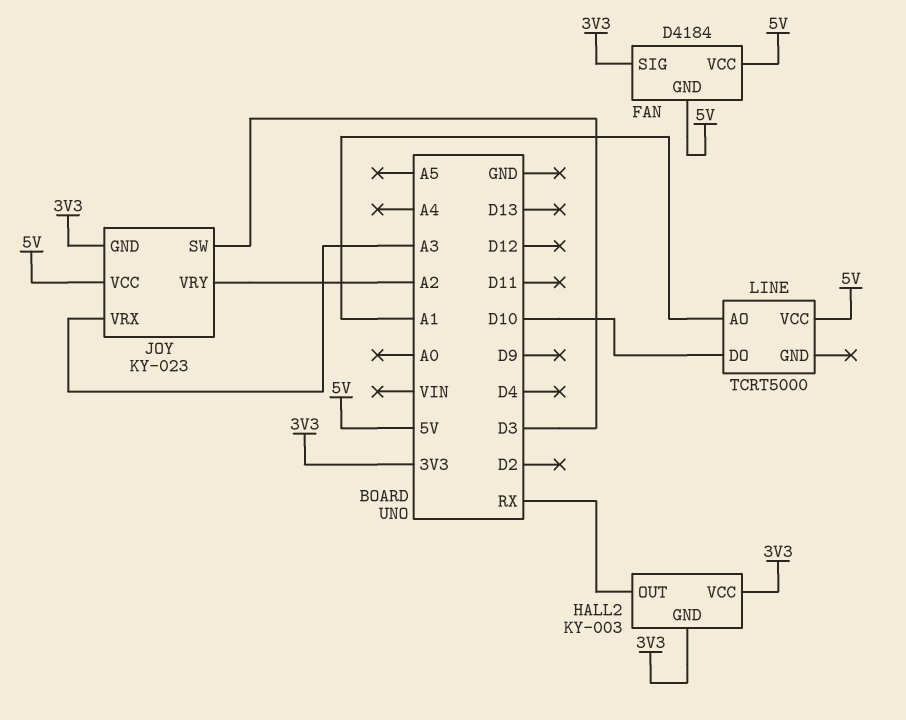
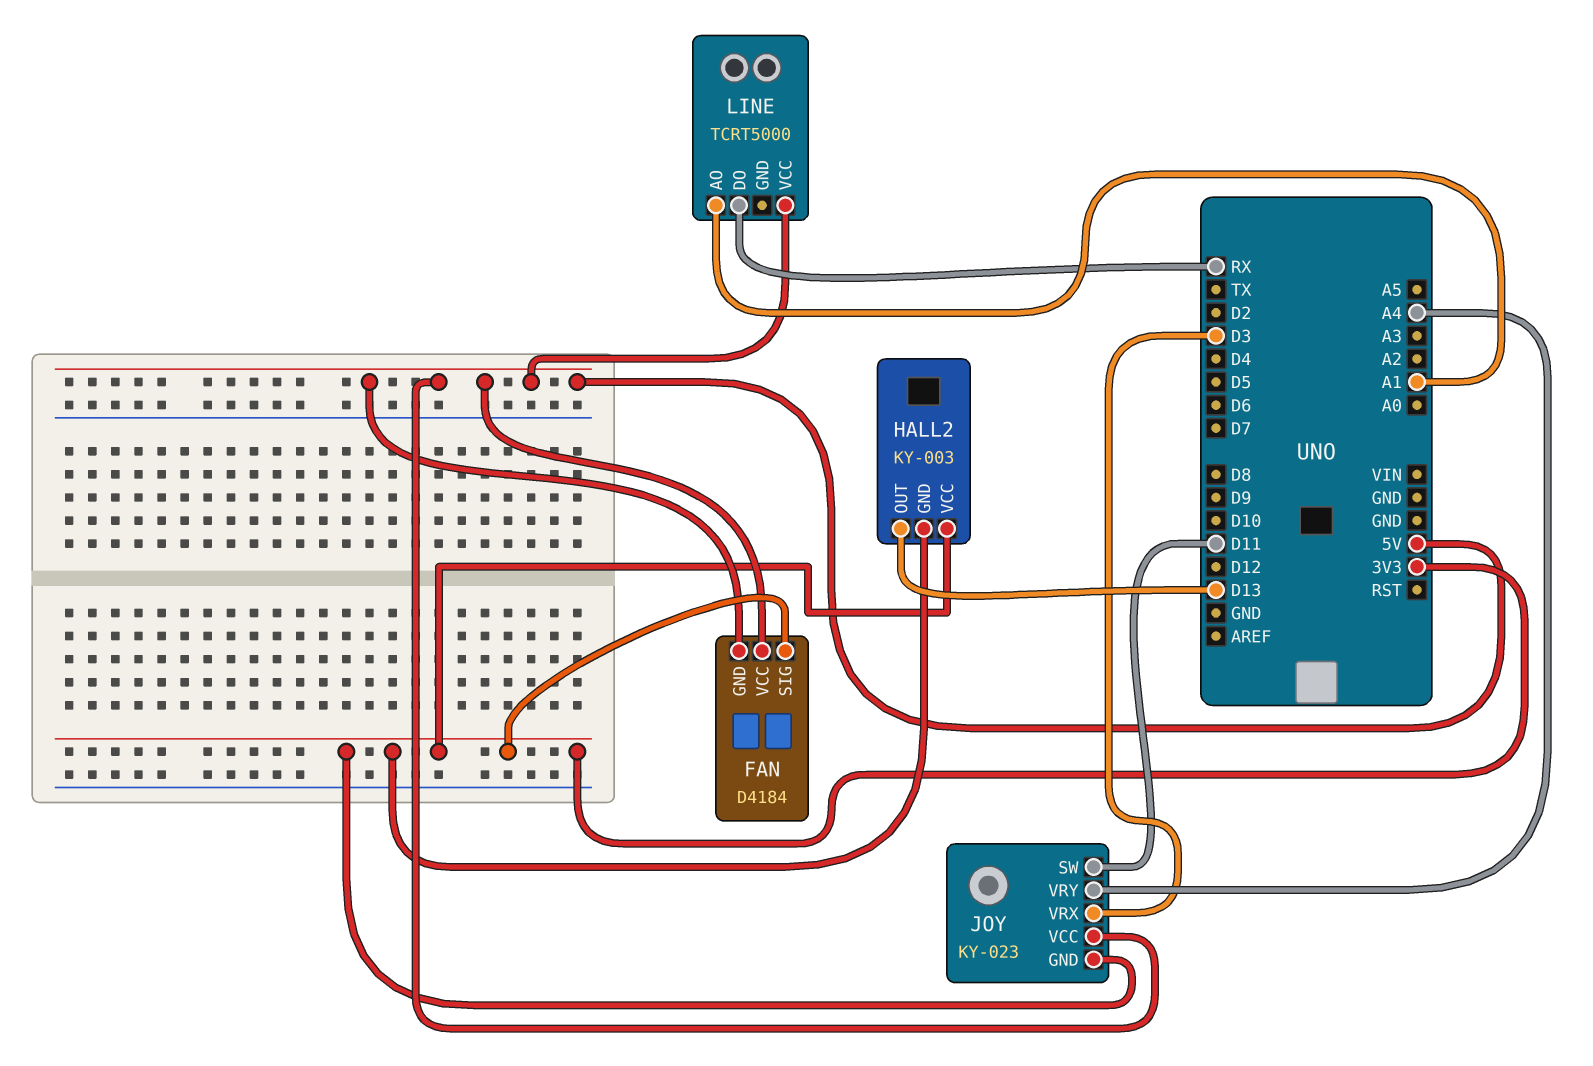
HALL2 pin OUT: RX -> D13
JOY pin SW: D3 -> D11
JOY pin VRX: A3 -> D3
JOY pin VRY: A2 -> A4
LINE pin DO: D10 -> RX

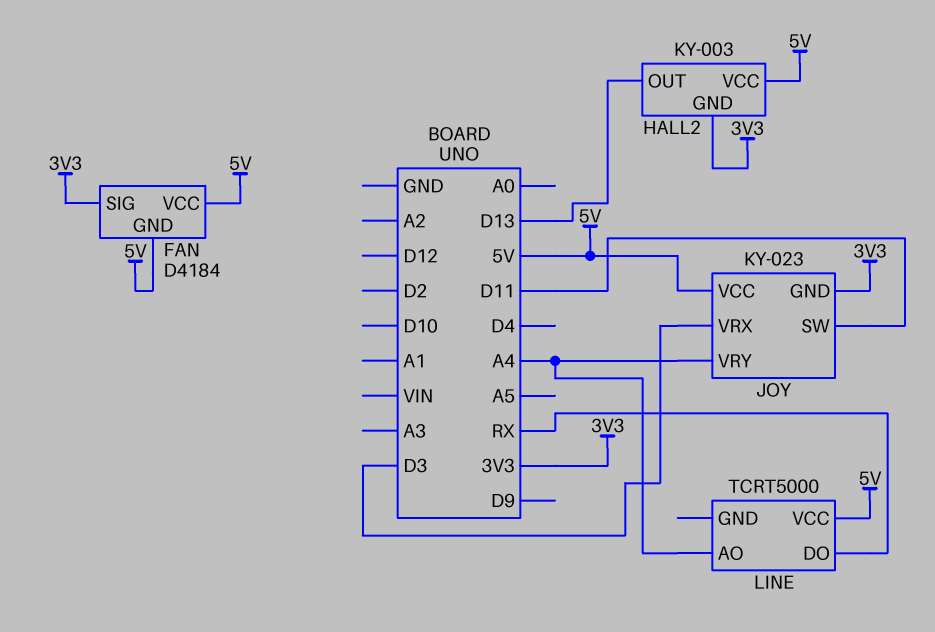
HALL2 pin VCC: 3V3 -> 5V
LINE pin AO: A1 -> A4

